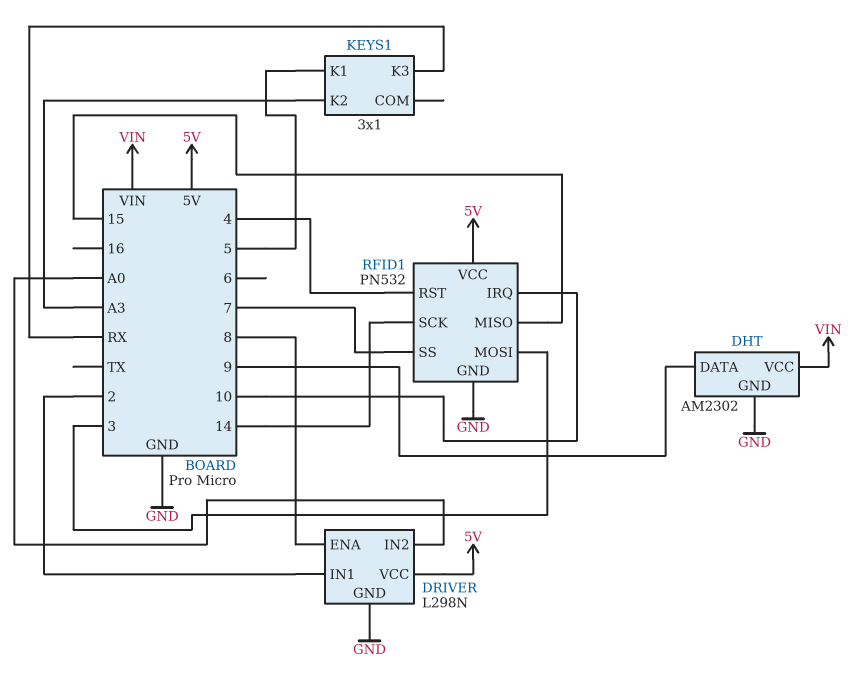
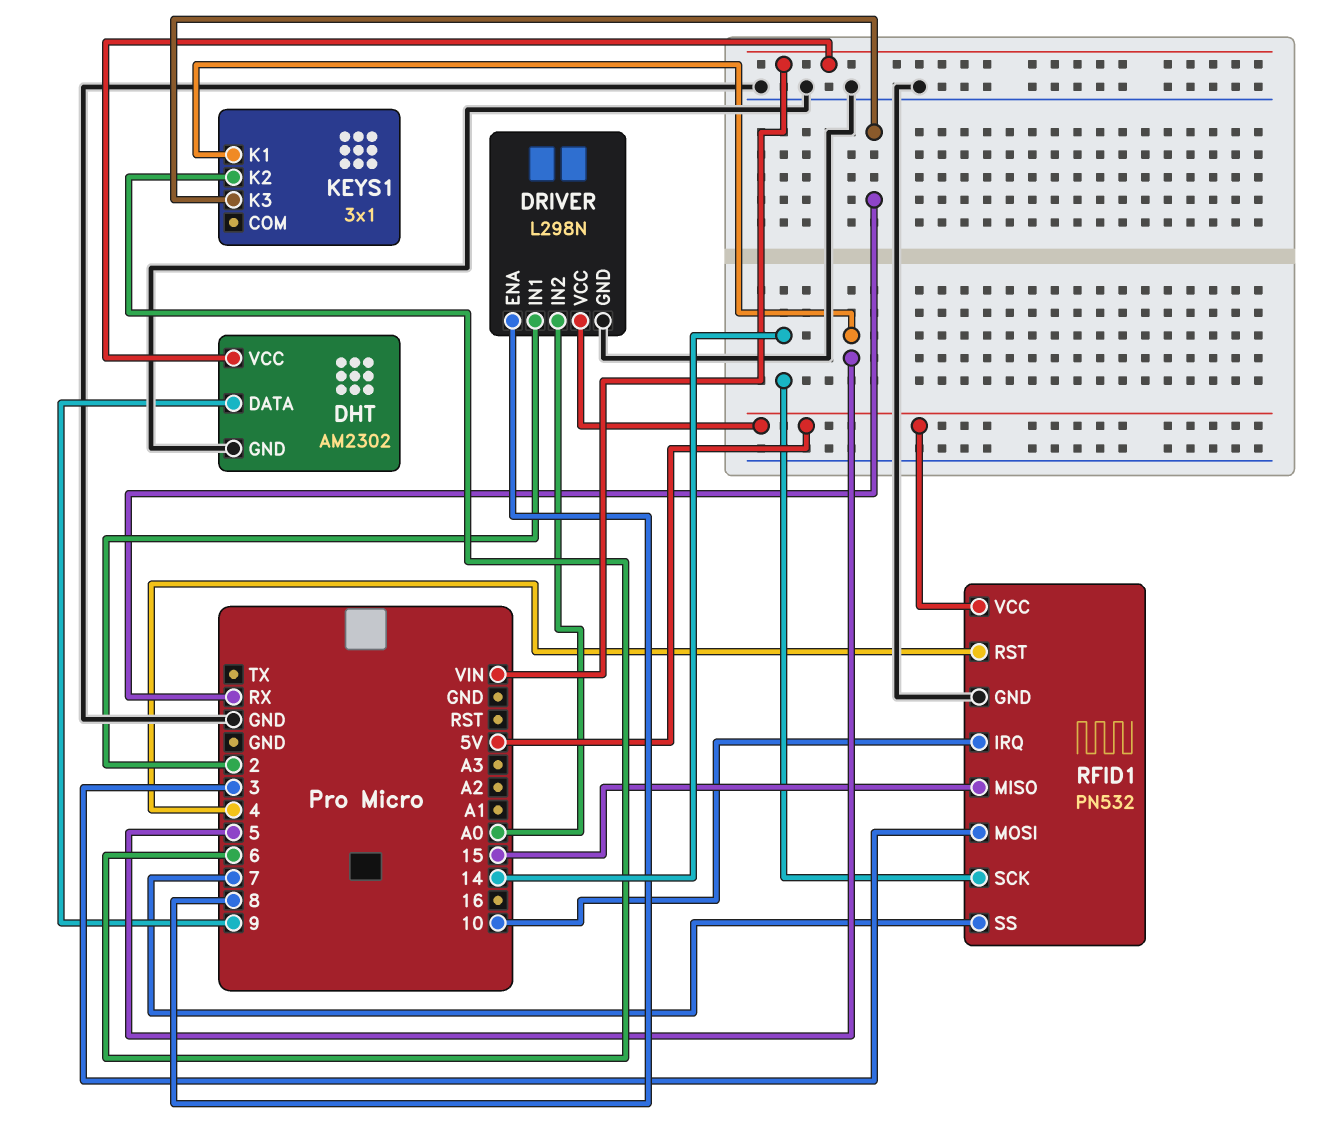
KEYS1 pin K2: A3 -> 6

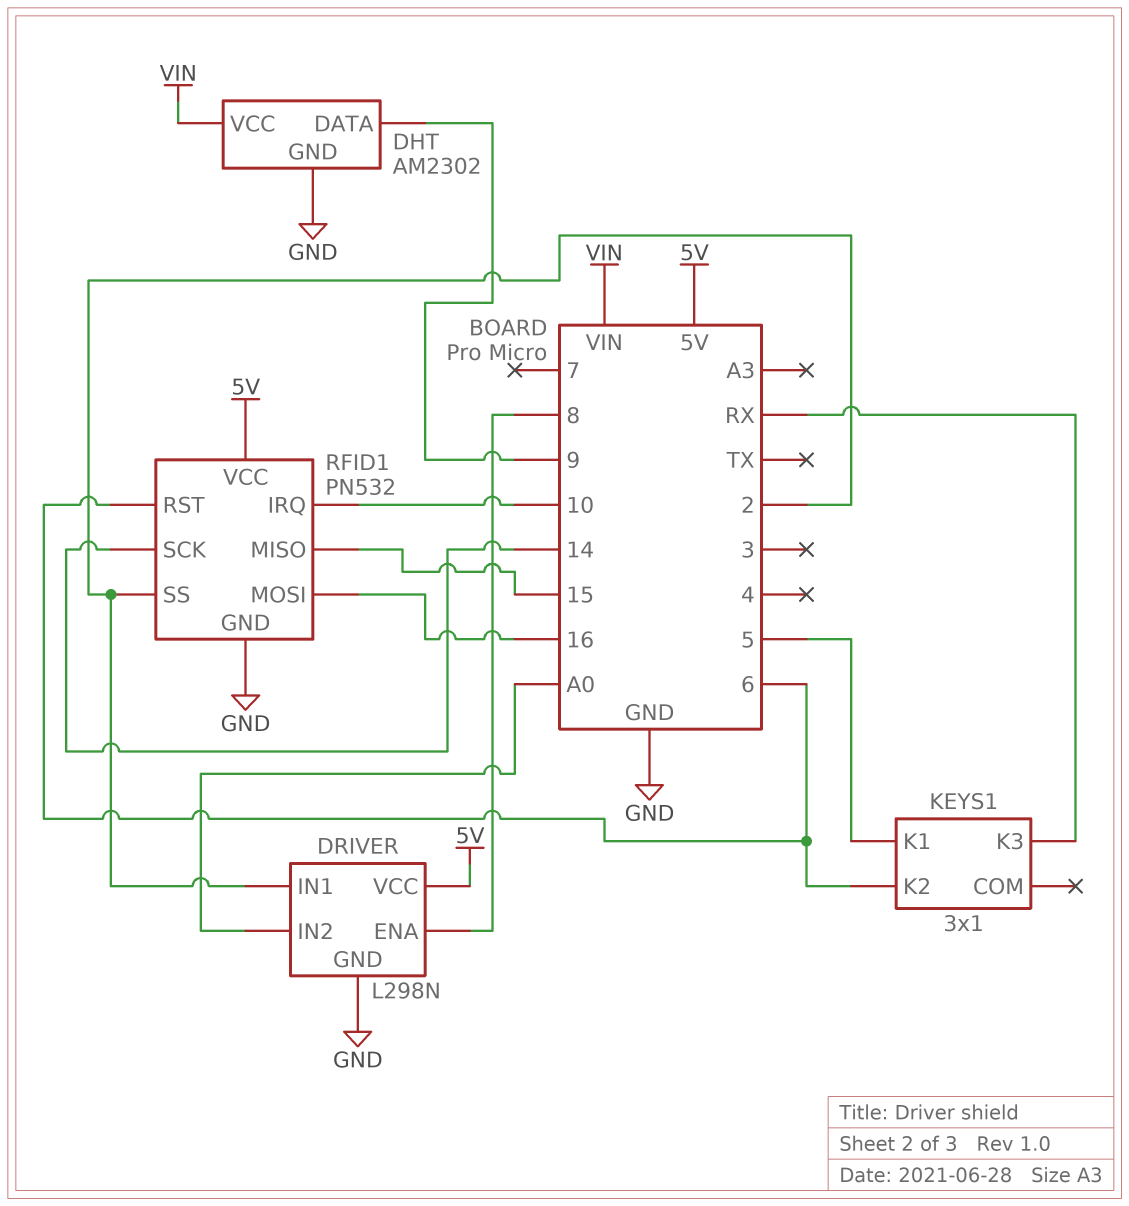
RFID1 pin MOSI: 3 -> 16
RFID1 pin RST: 4 -> 6
RFID1 pin SS: 7 -> 2

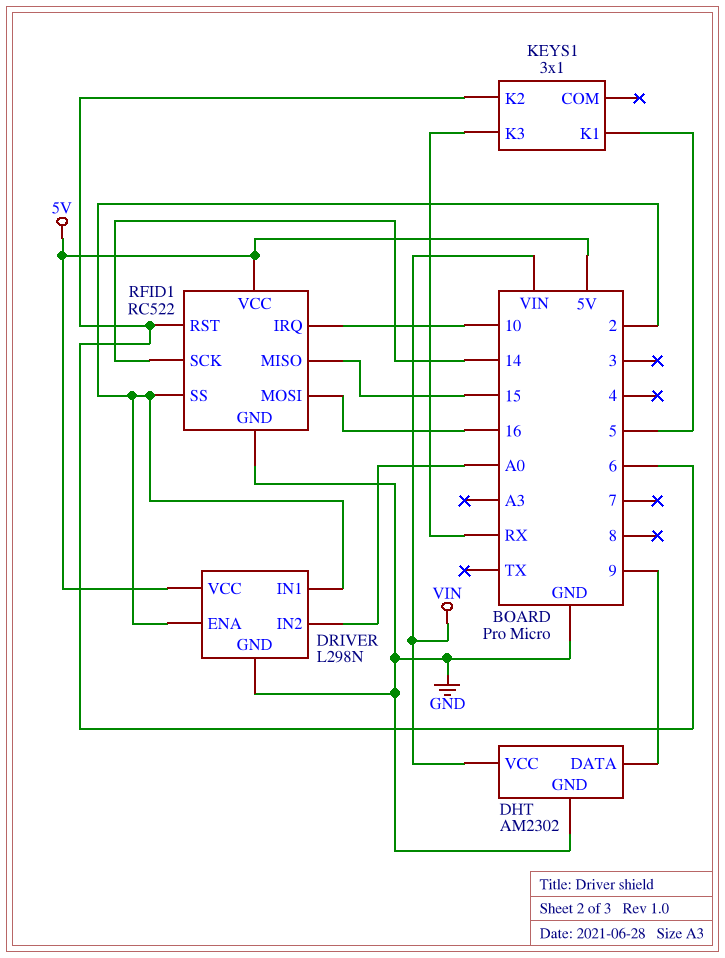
DRIVER pin ENA: 8 -> 2
RFID1: PN532 -> RC522

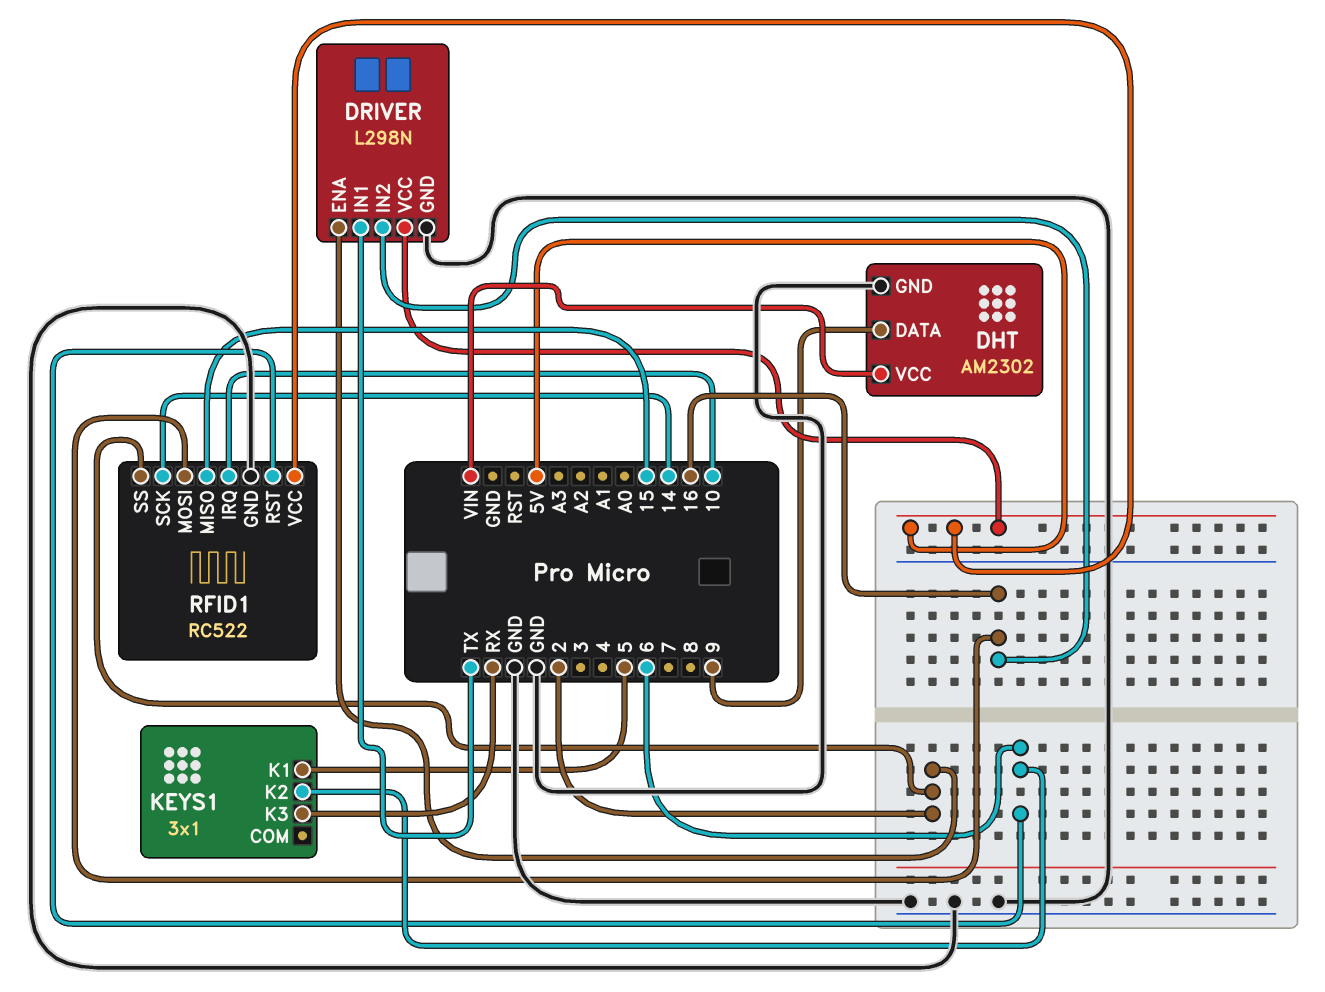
DRIVER pin IN1: 2 -> TX
DRIVER pin IN2: A0 -> 16

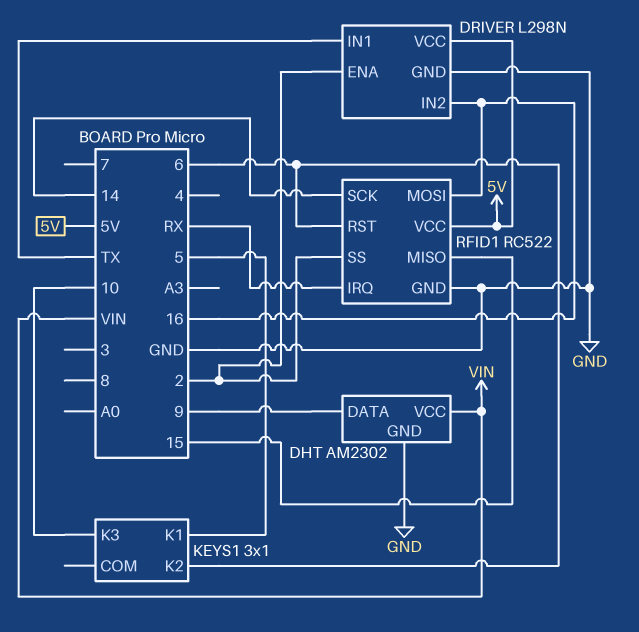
KEYS1 pin K3: RX -> 10
RFID1 pin IRQ: 10 -> RX

